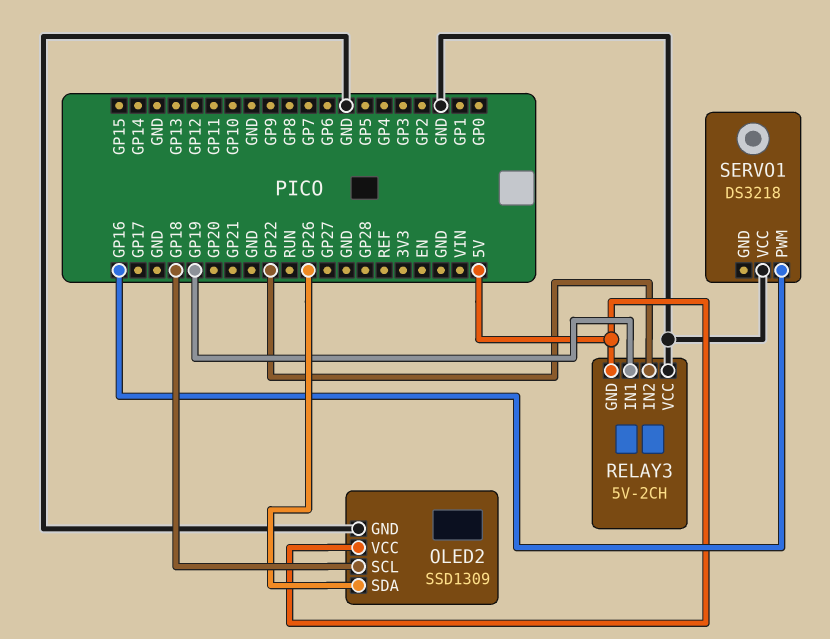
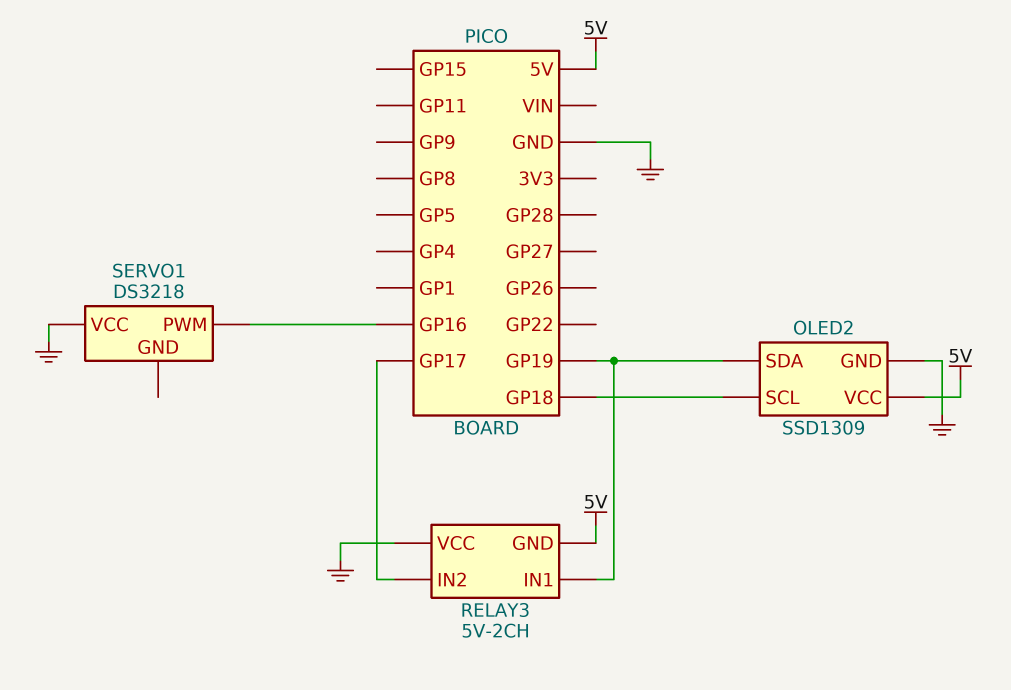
OLED2 pin SDA: GP26 -> GP19
RELAY3 pin IN2: GP22 -> GP17

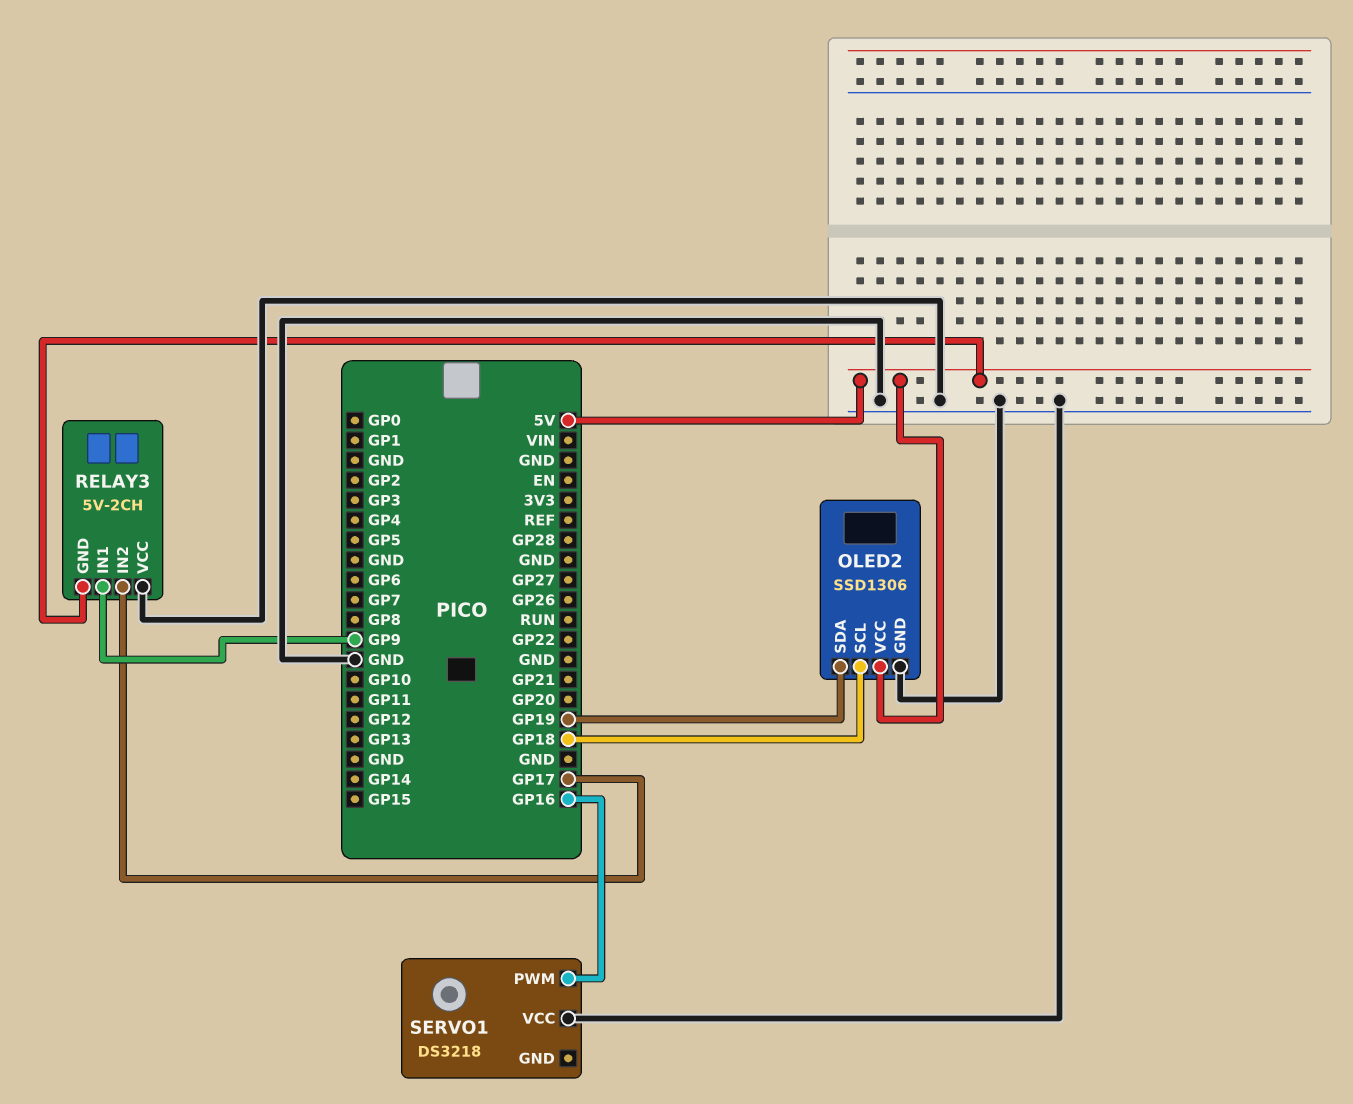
OLED2: SSD1309 -> SSD1306
RELAY3 pin IN1: GP19 -> GP9

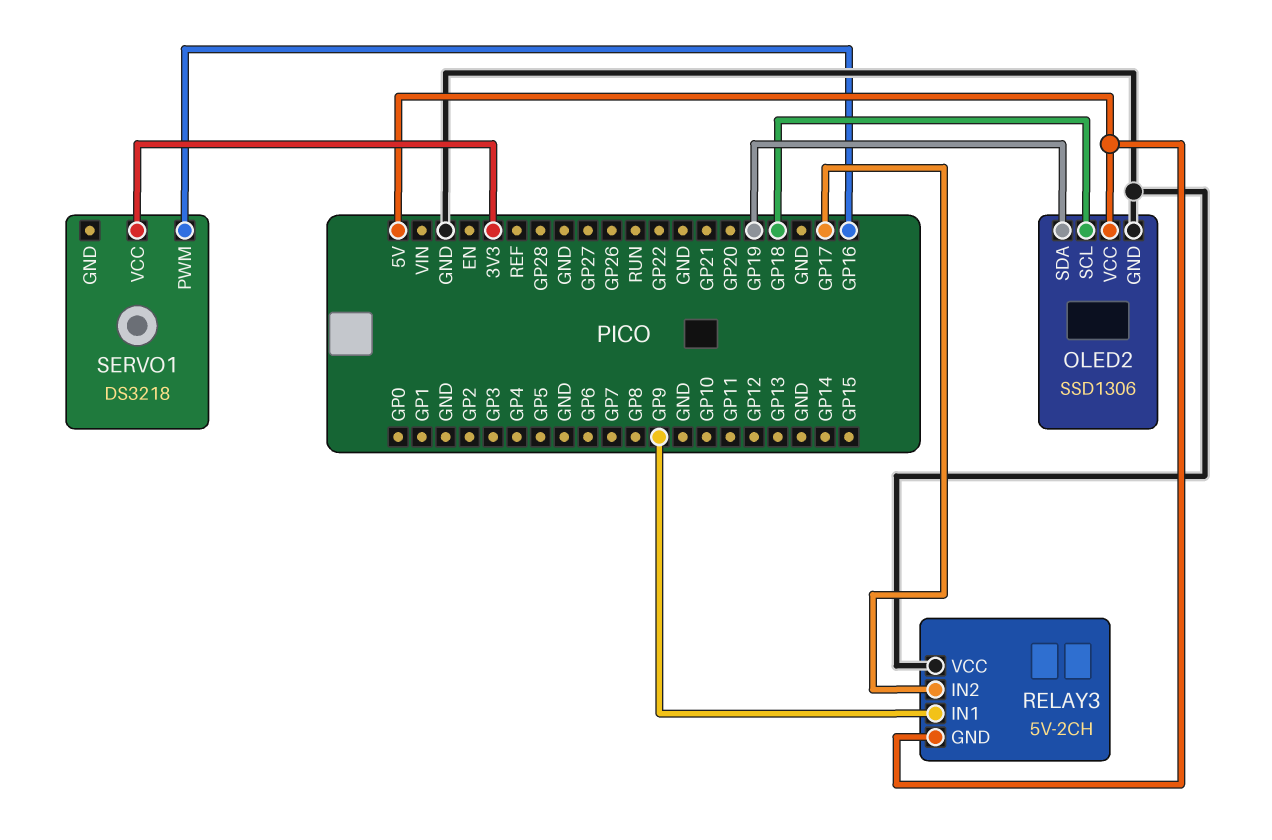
SERVO1 pin VCC: GND -> 3V3

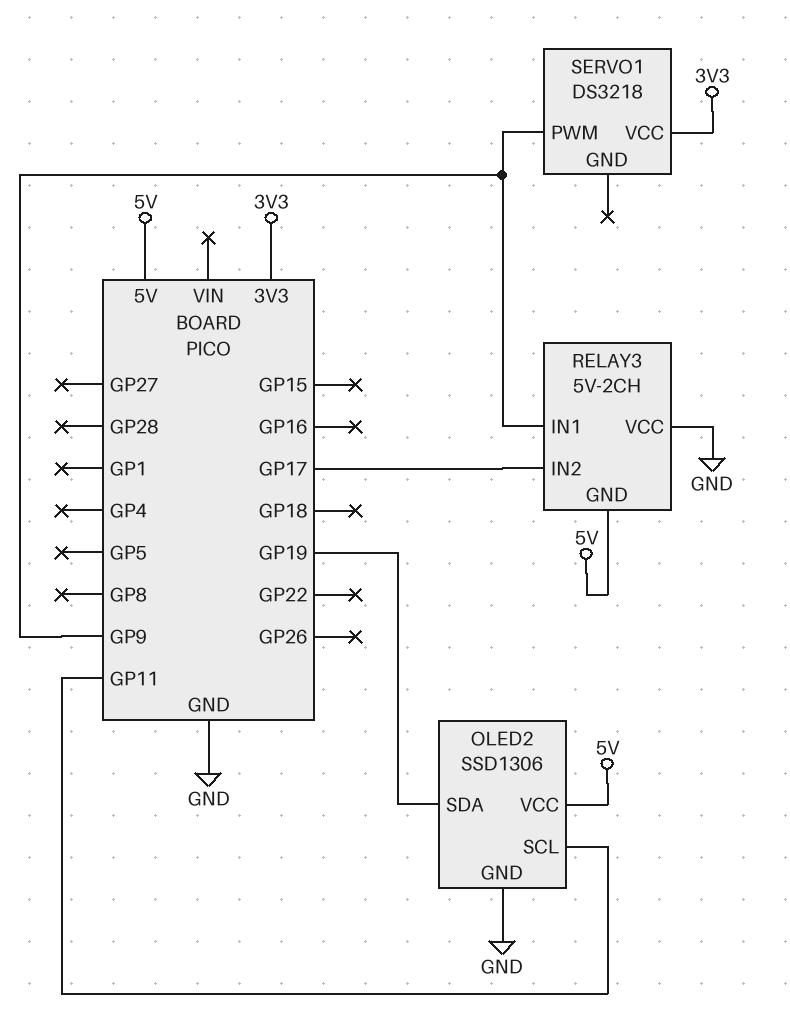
OLED2 pin SCL: GP18 -> GP11
SERVO1 pin PWM: GP16 -> GP9

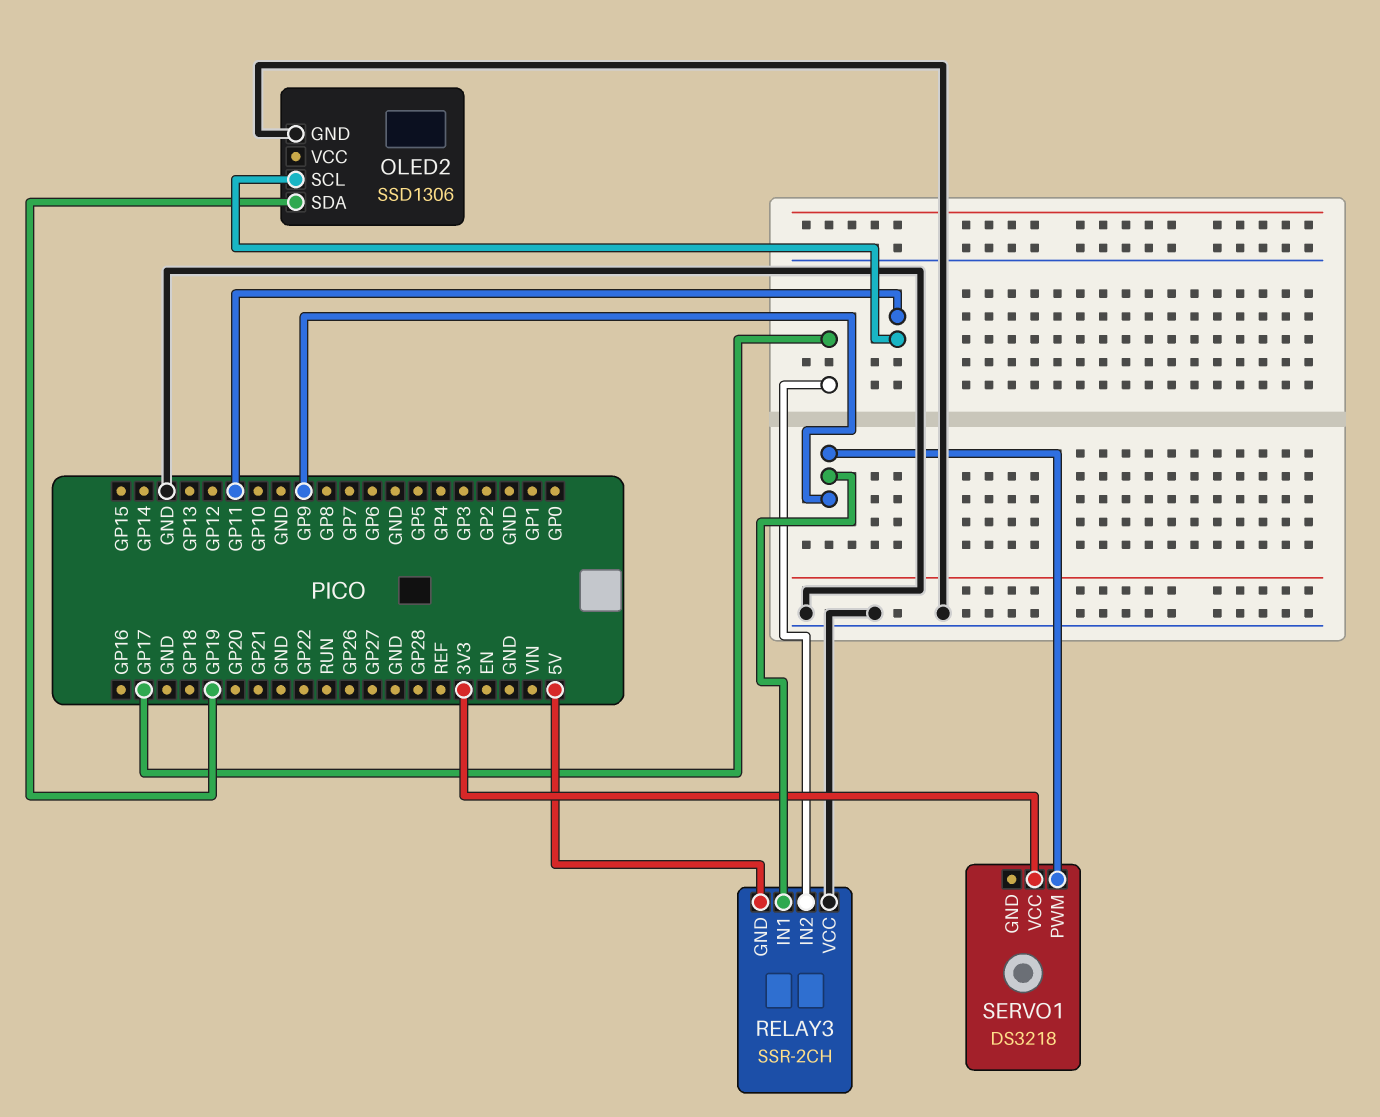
OLED2 pin VCC: 5V -> none
RELAY3: 5V-2CH -> SSR-2CH

